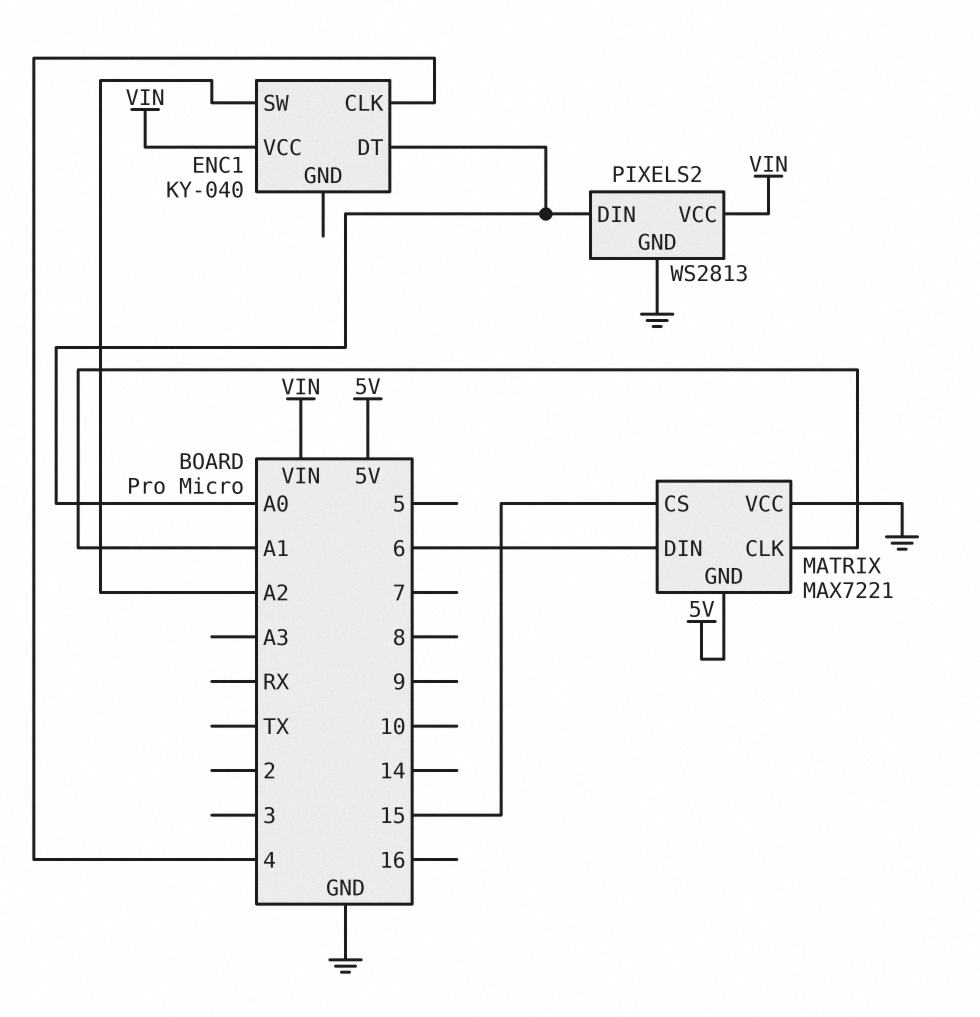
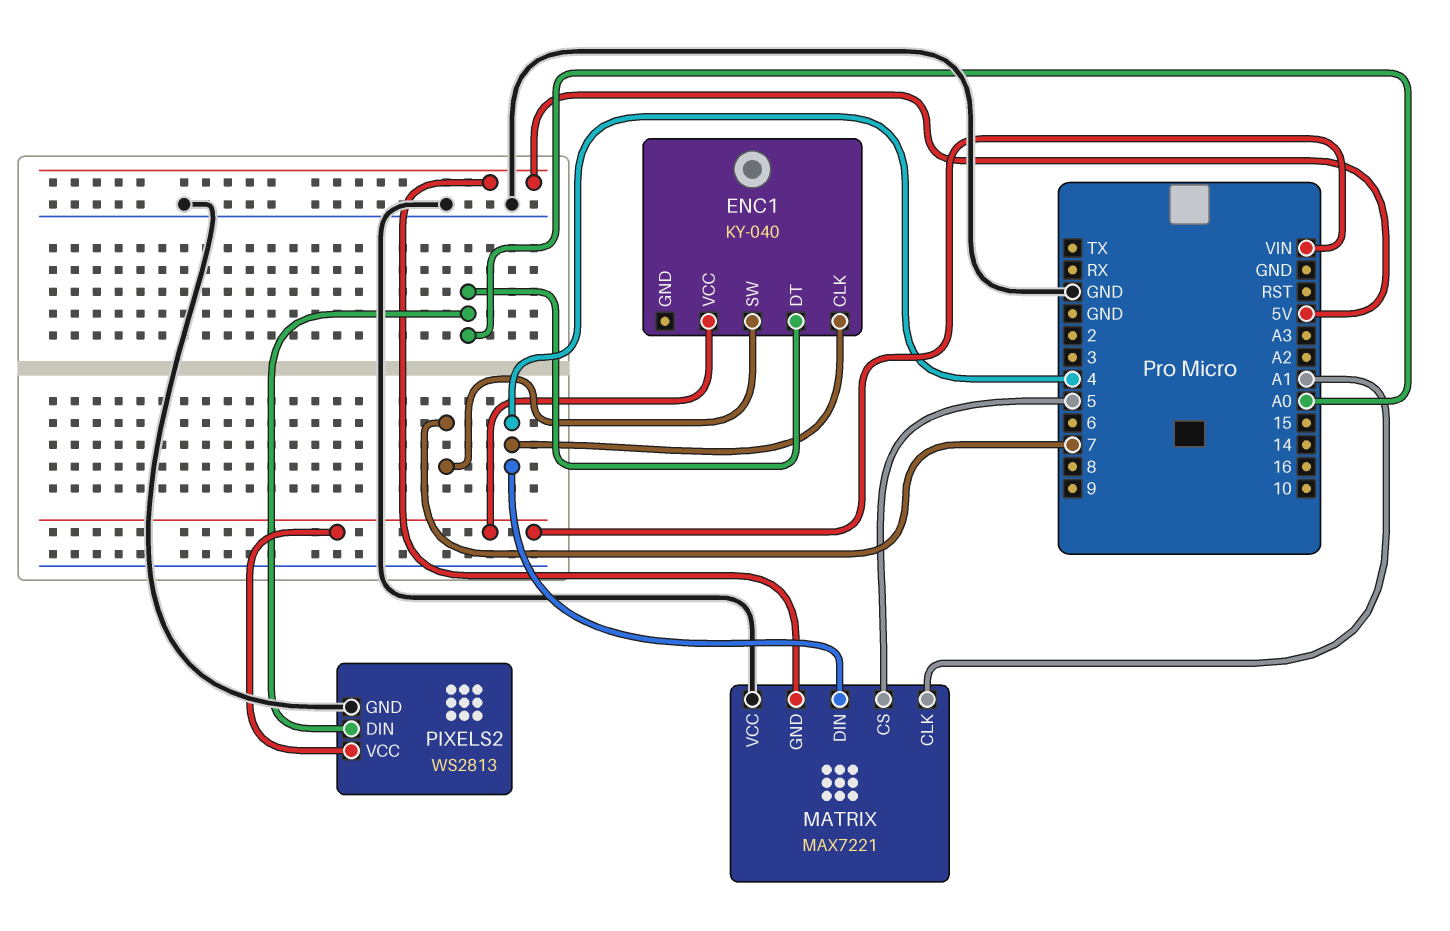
ENC1 pin SW: A2 -> 7
MATRIX pin CS: 15 -> 5
MATRIX pin DIN: 6 -> 4

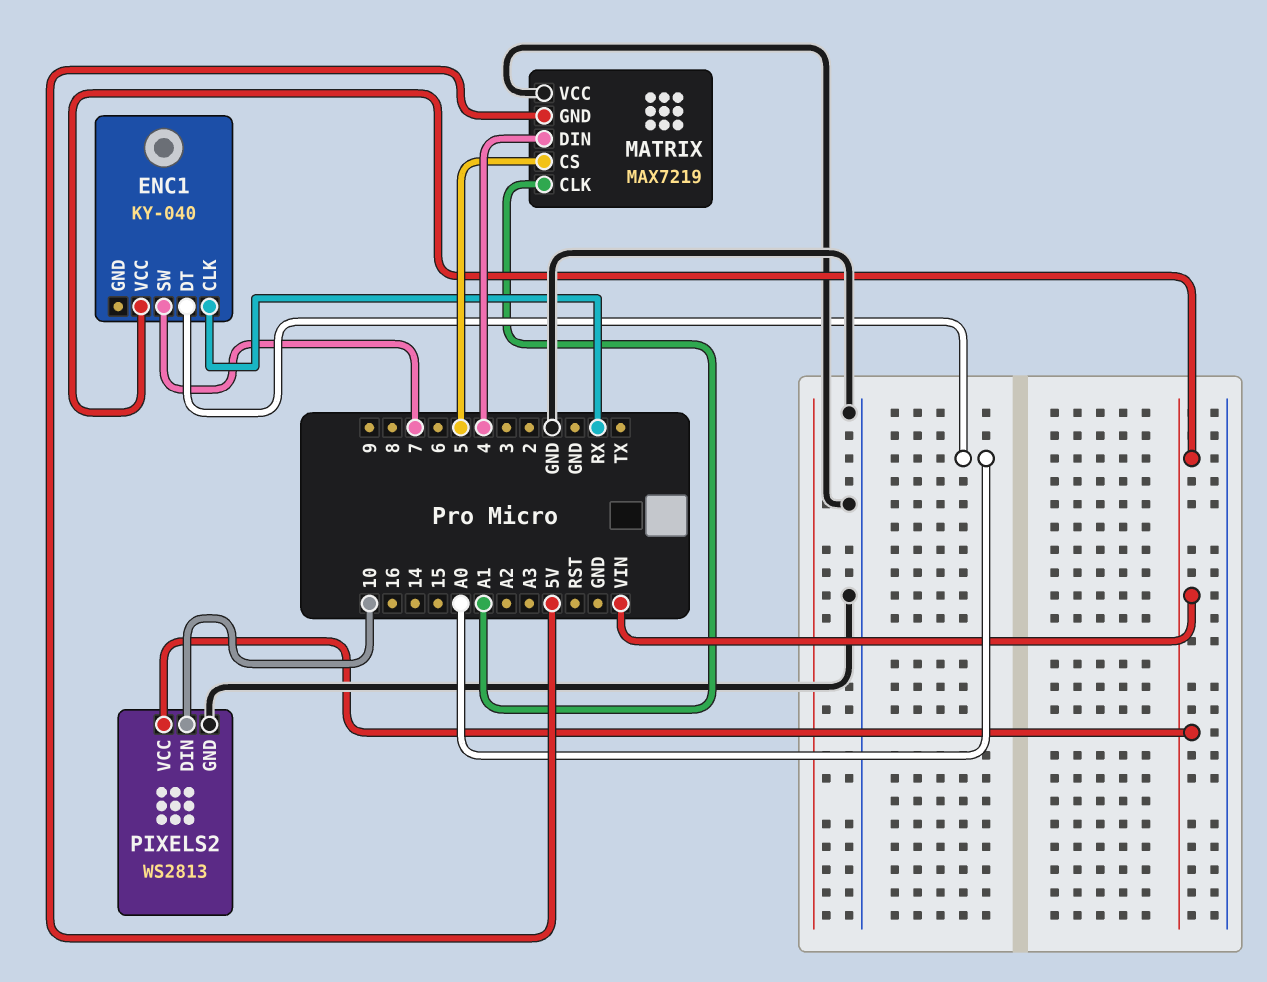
ENC1 pin CLK: 4 -> RX
MATRIX: MAX7221 -> MAX7219
PIXELS2 pin DIN: A0 -> 10

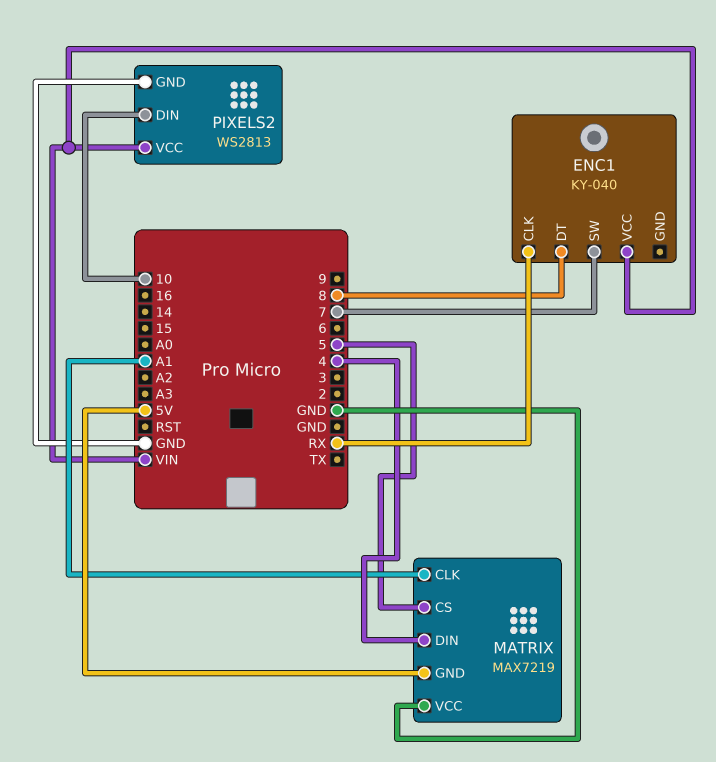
ENC1 pin DT: A0 -> 8

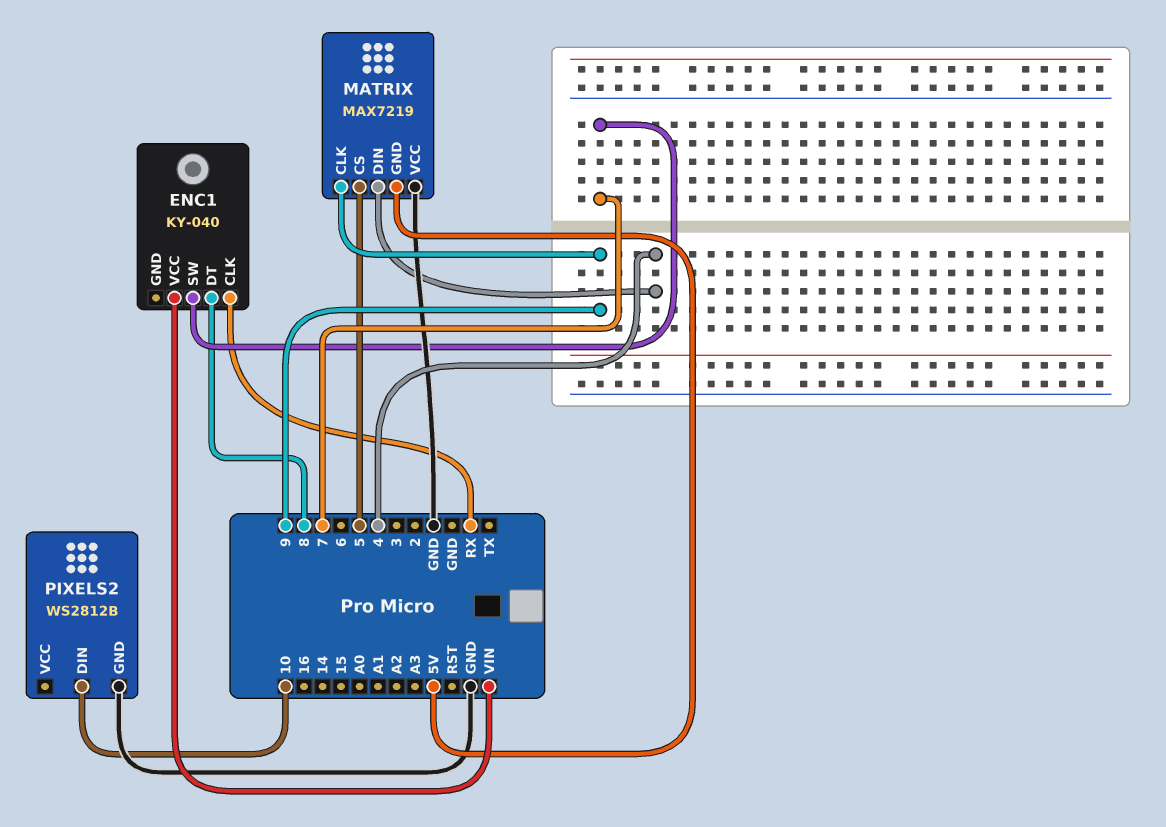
MATRIX pin CLK: A1 -> 9
PIXELS2: WS2813 -> WS2812B
PIXELS2 pin VCC: VIN -> none

